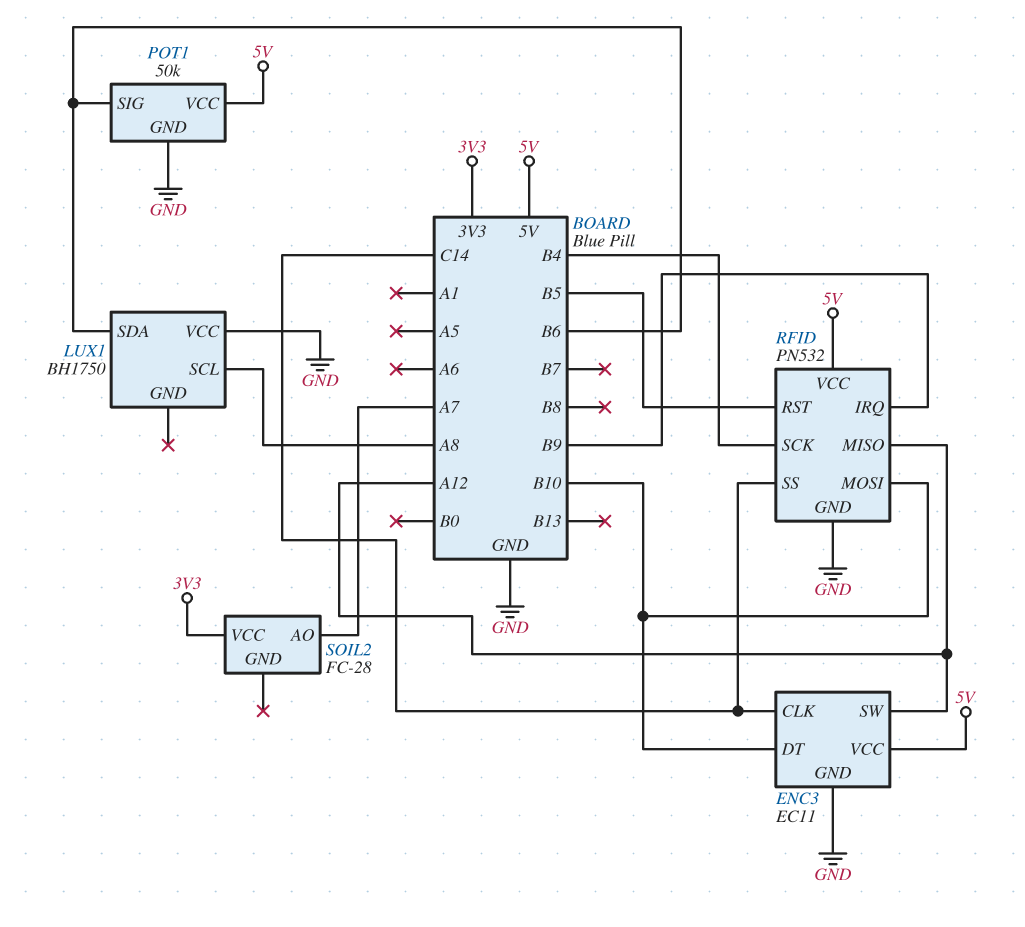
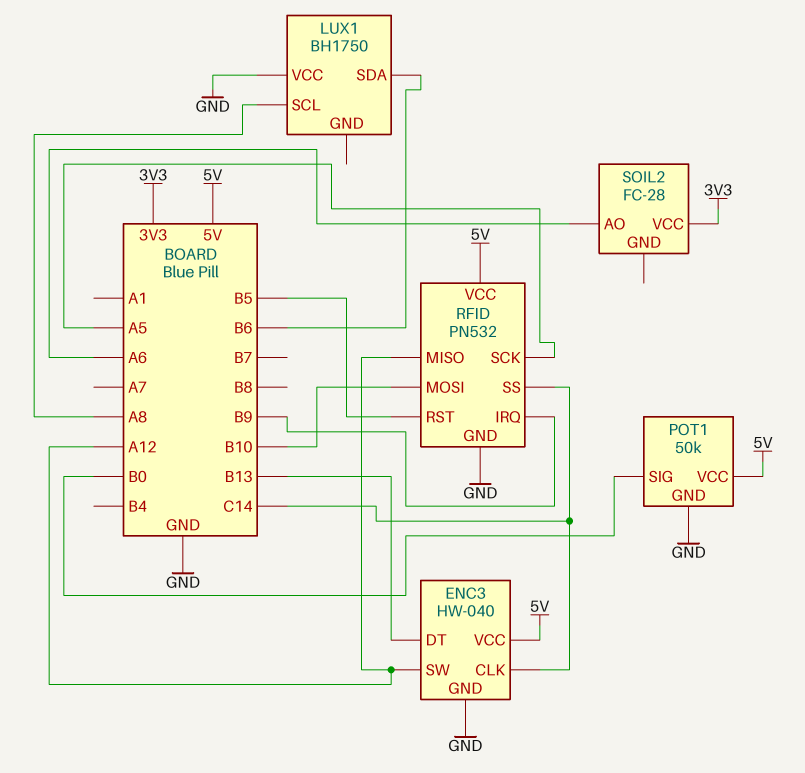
ENC3: EC11 -> HW-040
ENC3 pin DT: B10 -> B13
POT1 pin SIG: B6 -> B0
RFID pin SCK: B4 -> A5
SOIL2 pin AO: A7 -> A6

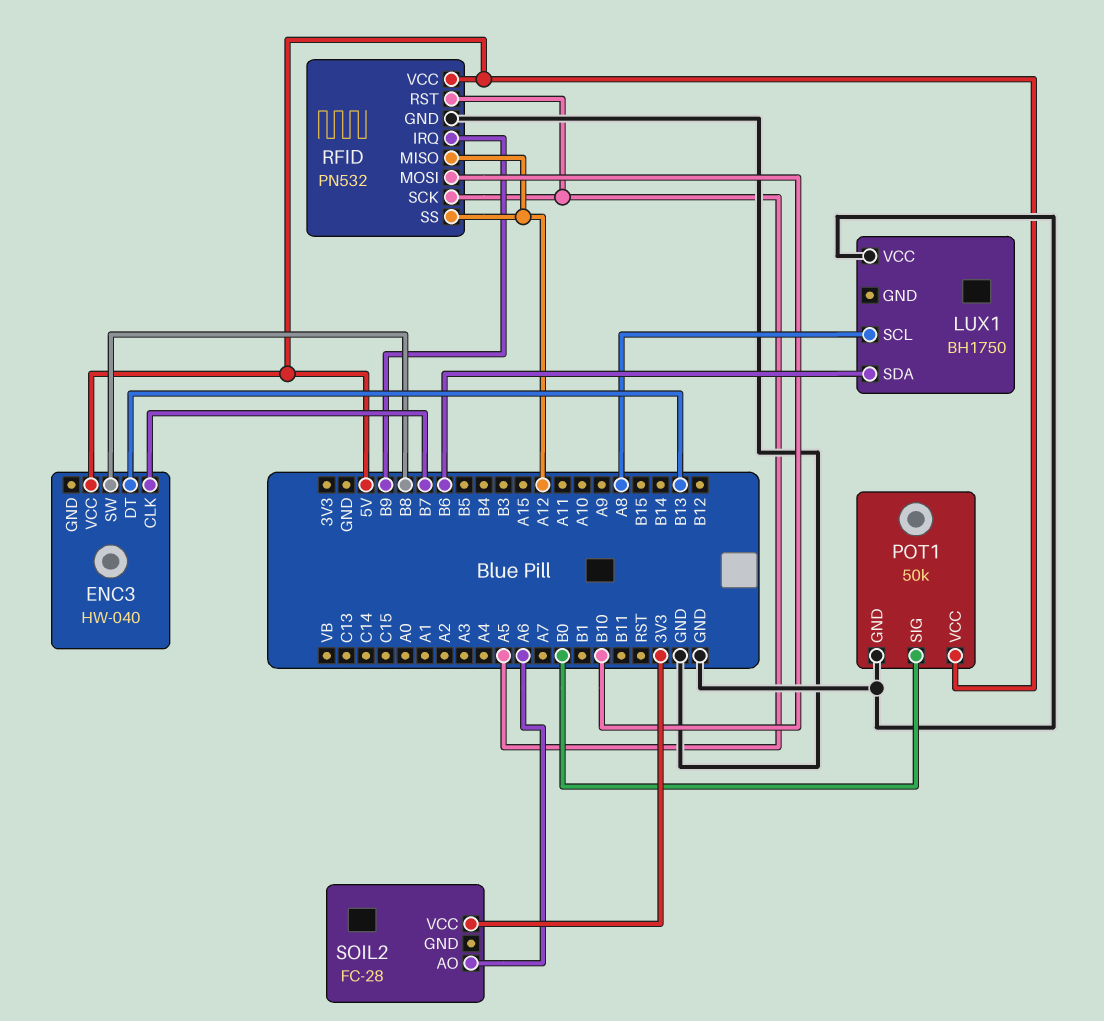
ENC3 pin CLK: C14 -> B7
ENC3 pin GND: GND -> none
ENC3 pin SW: A12 -> B8
RFID pin RST: B5 -> A5
RFID pin SS: C14 -> A12

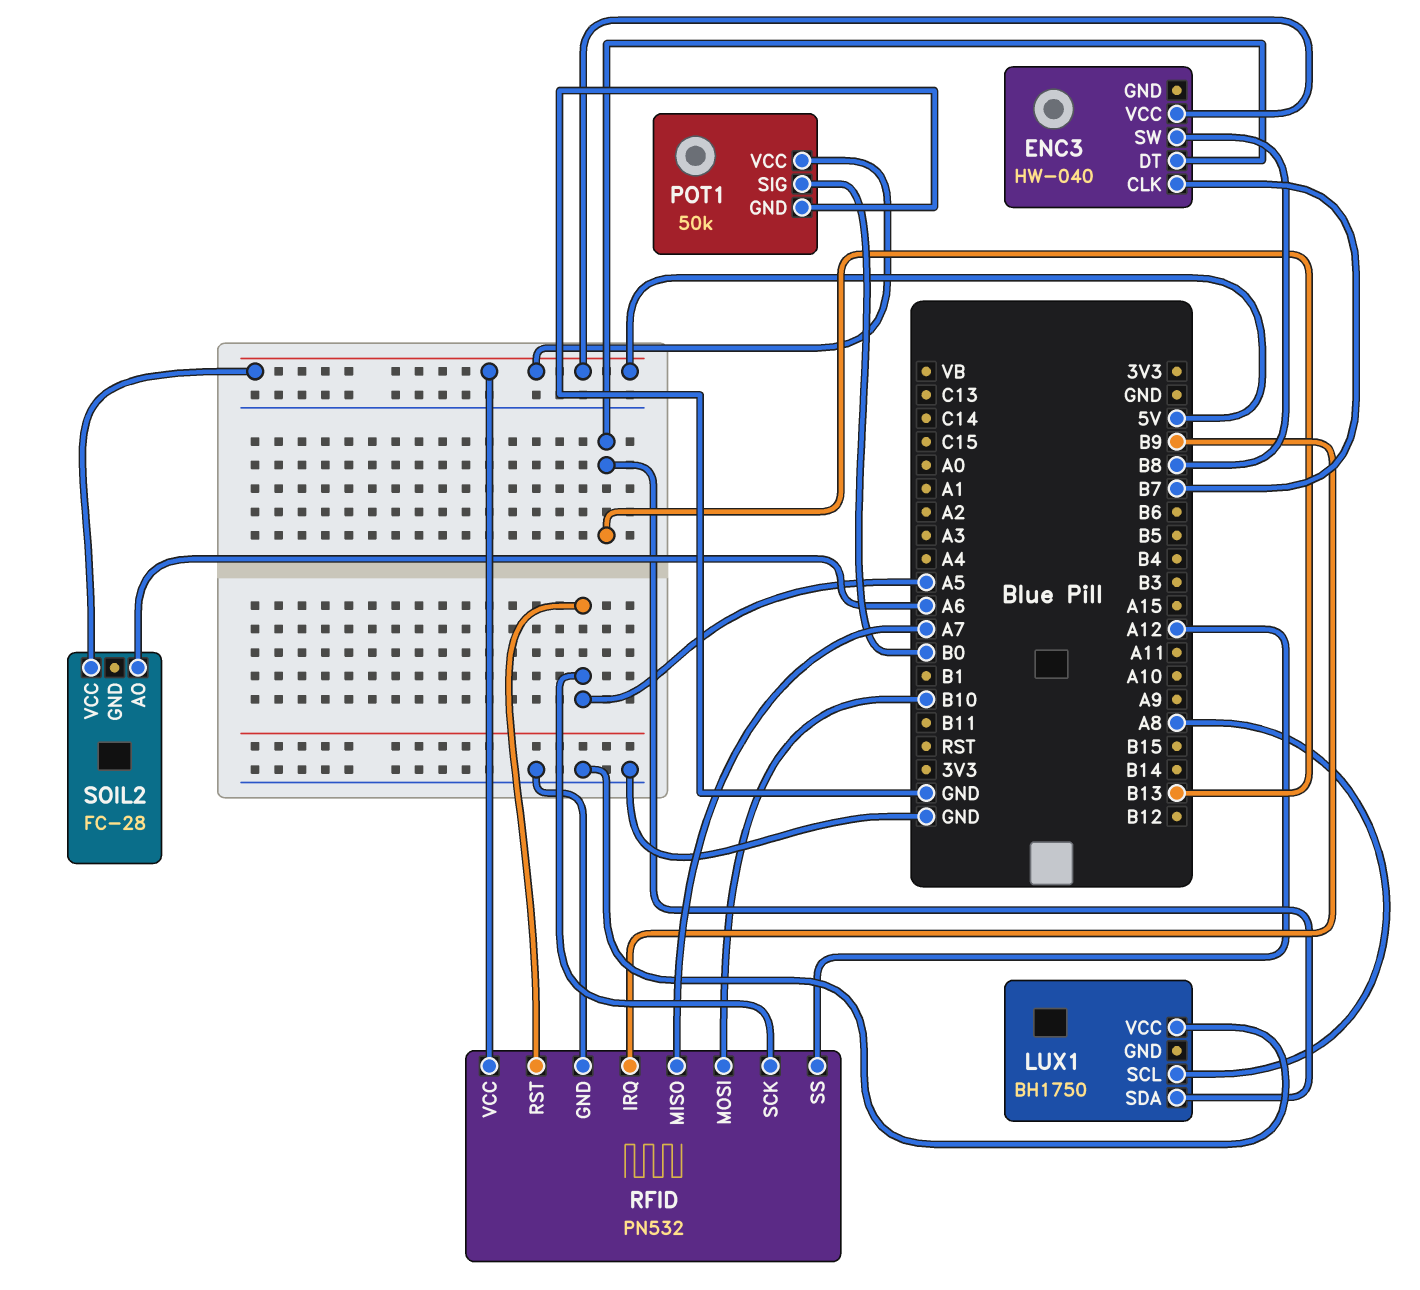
LUX1 pin SDA: B6 -> B13
RFID pin MISO: A12 -> A7
SOIL2 pin VCC: 3V3 -> 5V

